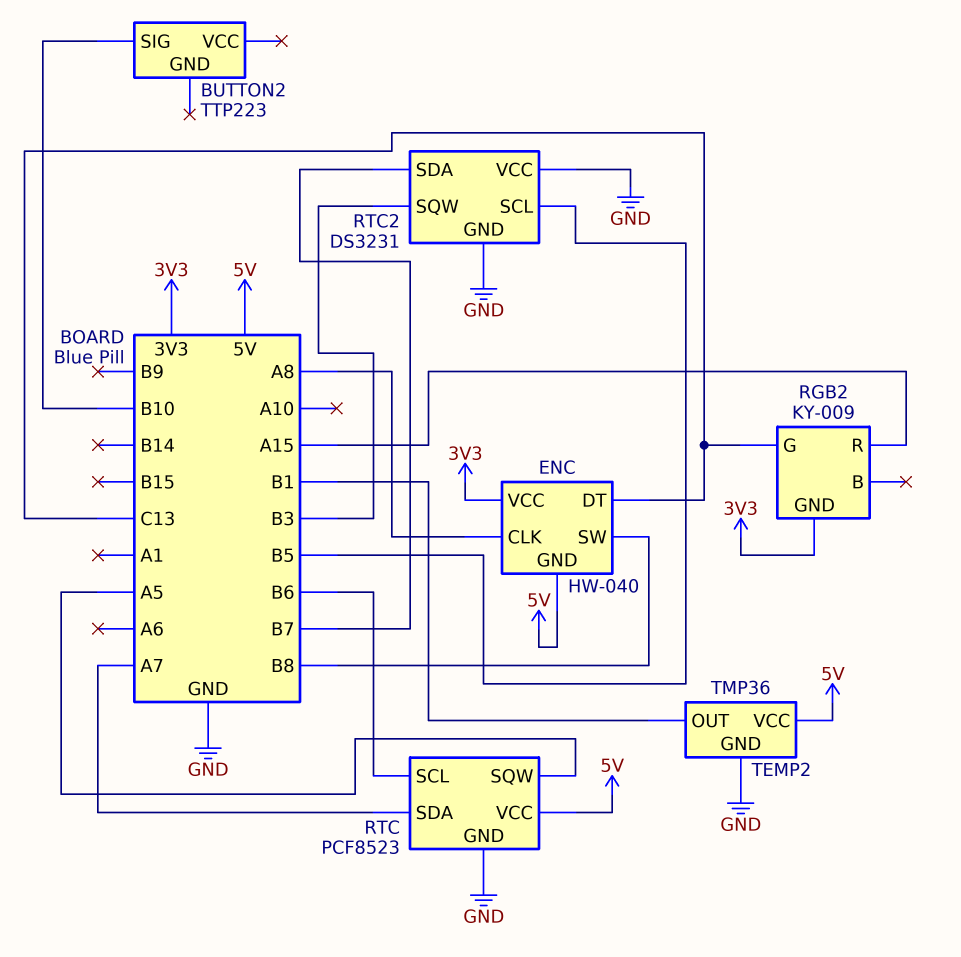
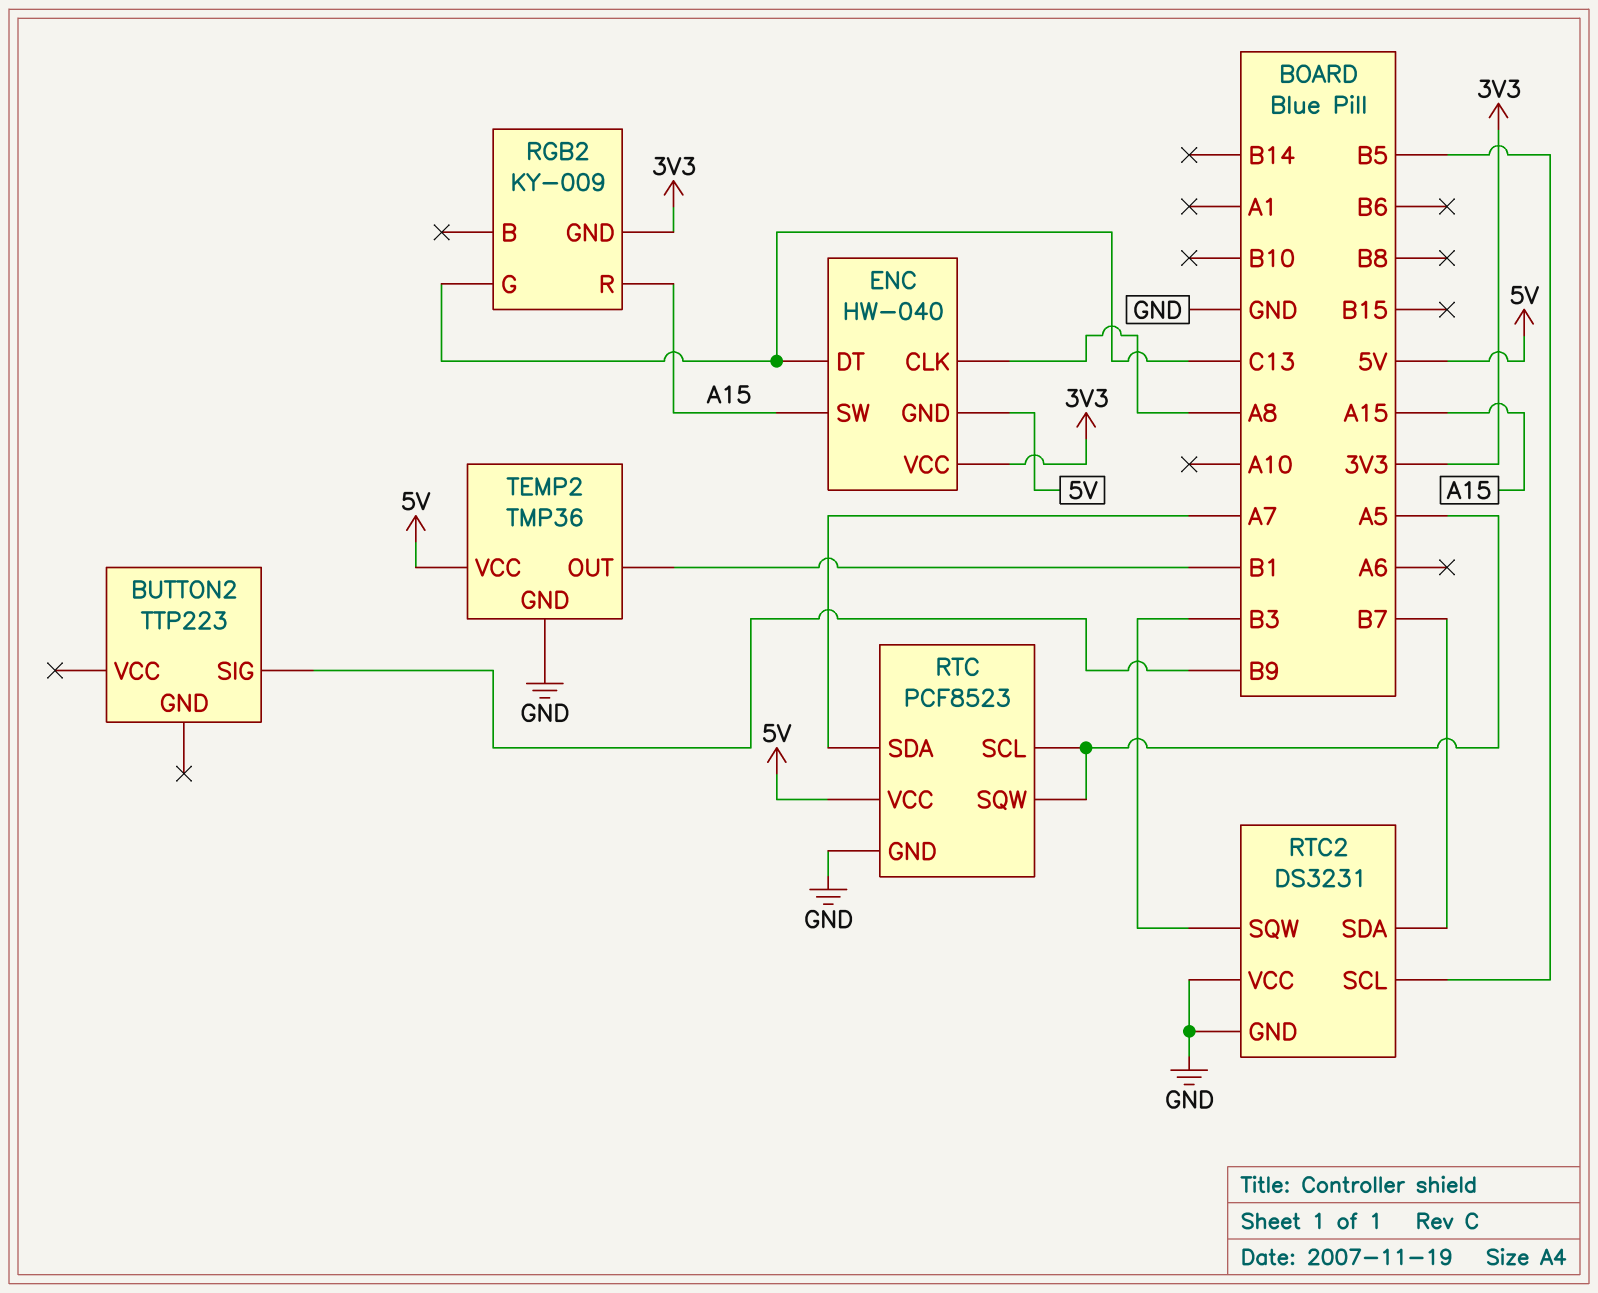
BUTTON2 pin SIG: B10 -> B9
ENC pin SW: B8 -> A15
RTC pin SCL: B6 -> A5

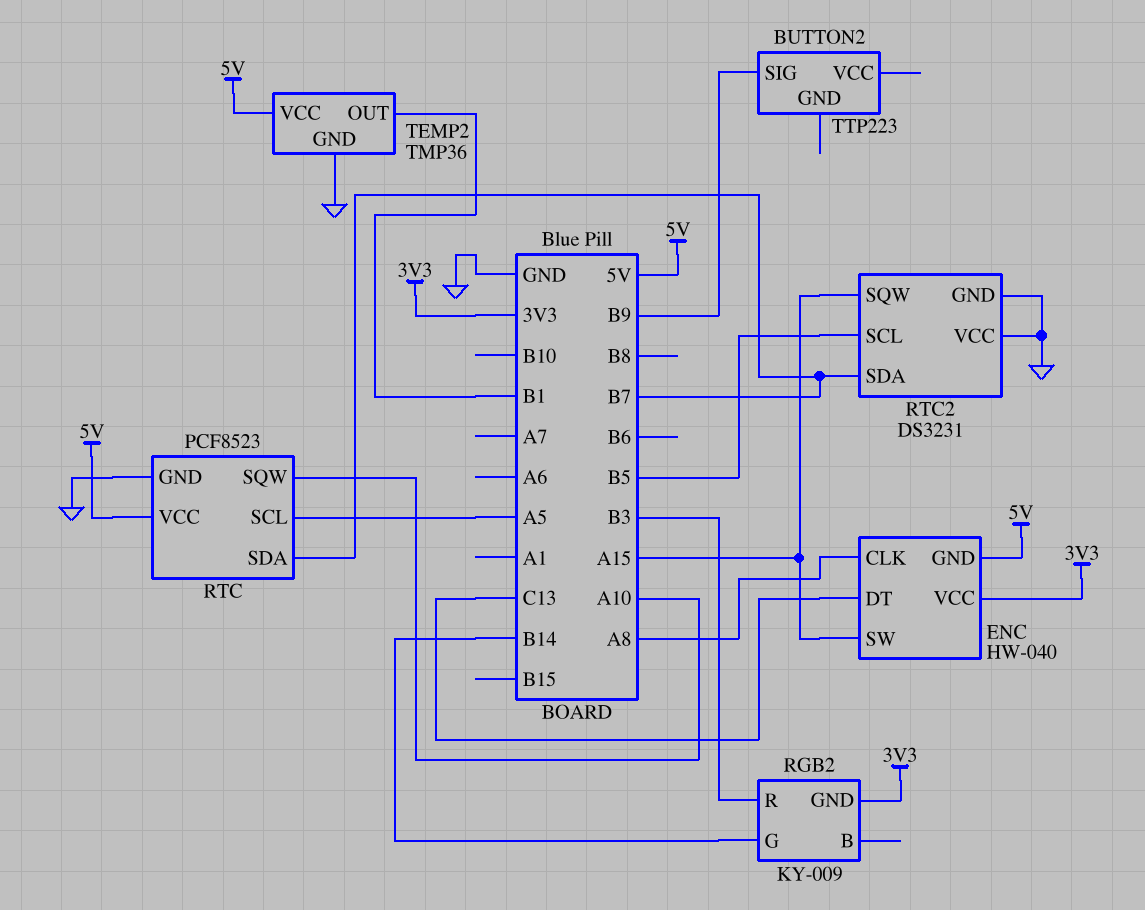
RGB2 pin G: C13 -> B14
RGB2 pin R: A15 -> B3
RTC pin SDA: A7 -> B7
RTC pin SQW: A5 -> A10
RTC2 pin SQW: B3 -> A15

